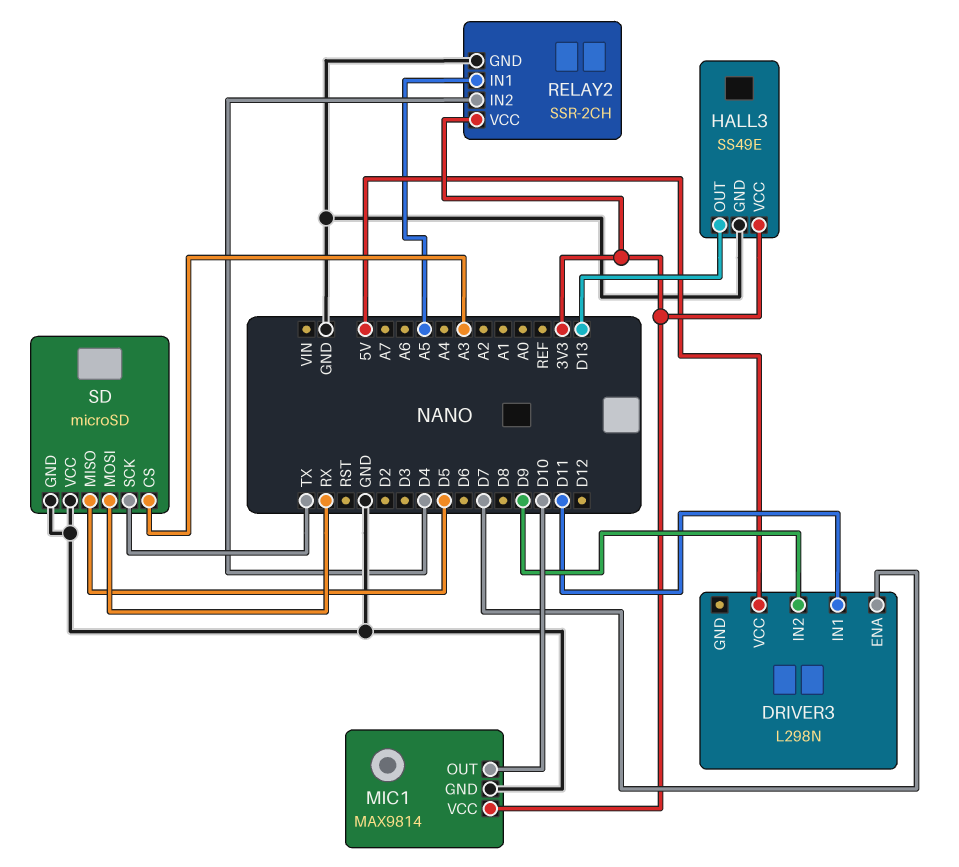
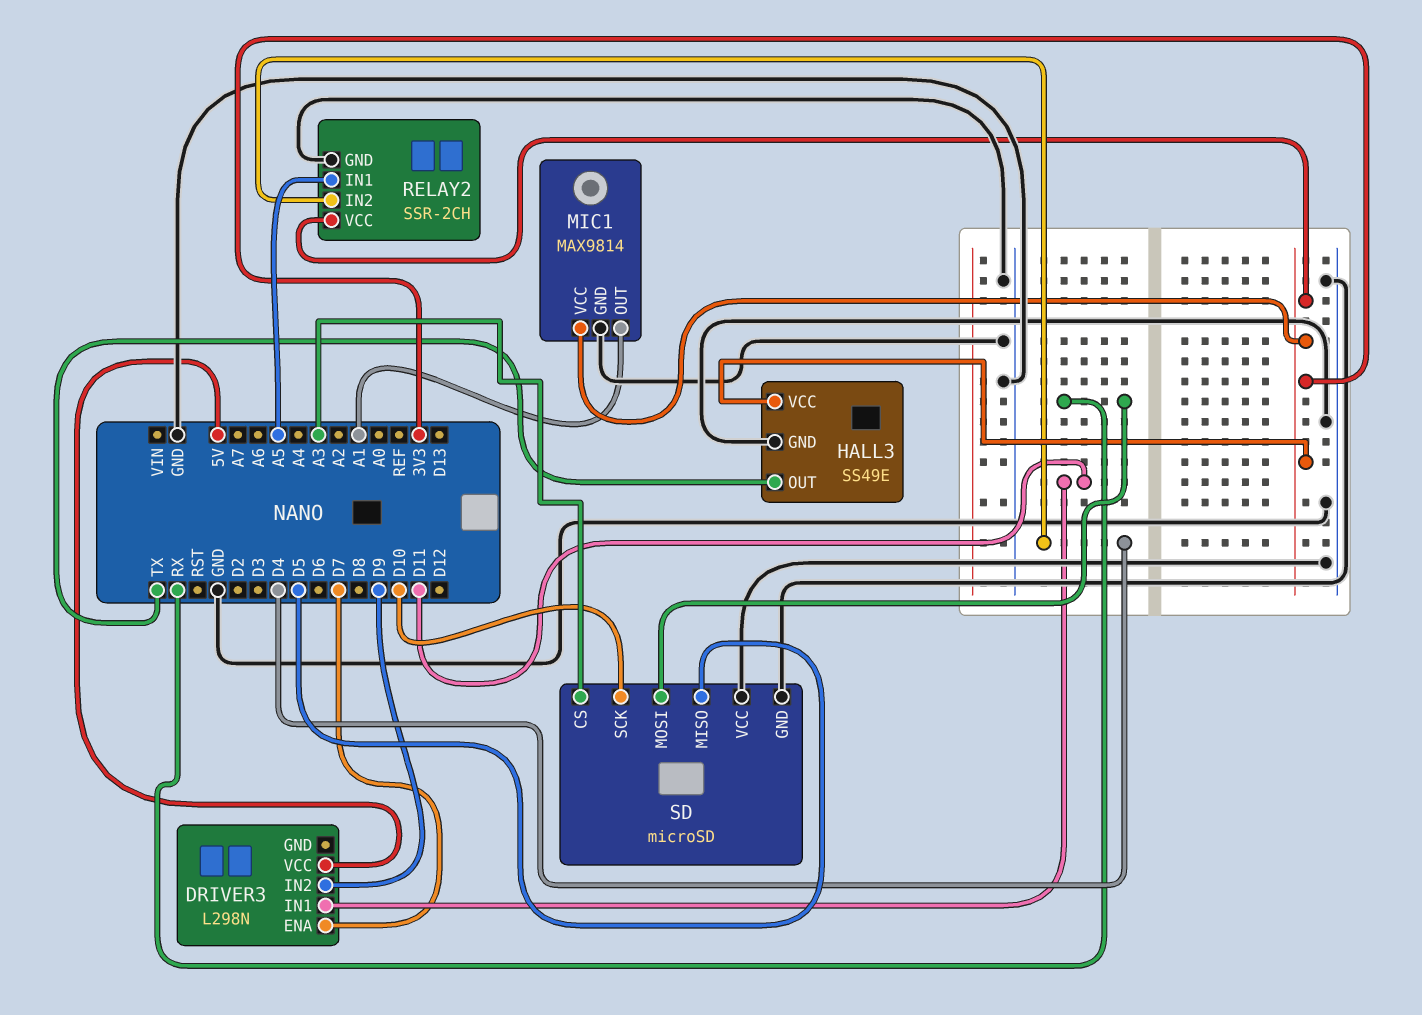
HALL3 pin OUT: D13 -> TX
MIC1 pin OUT: D10 -> A1
SD pin SCK: TX -> D10

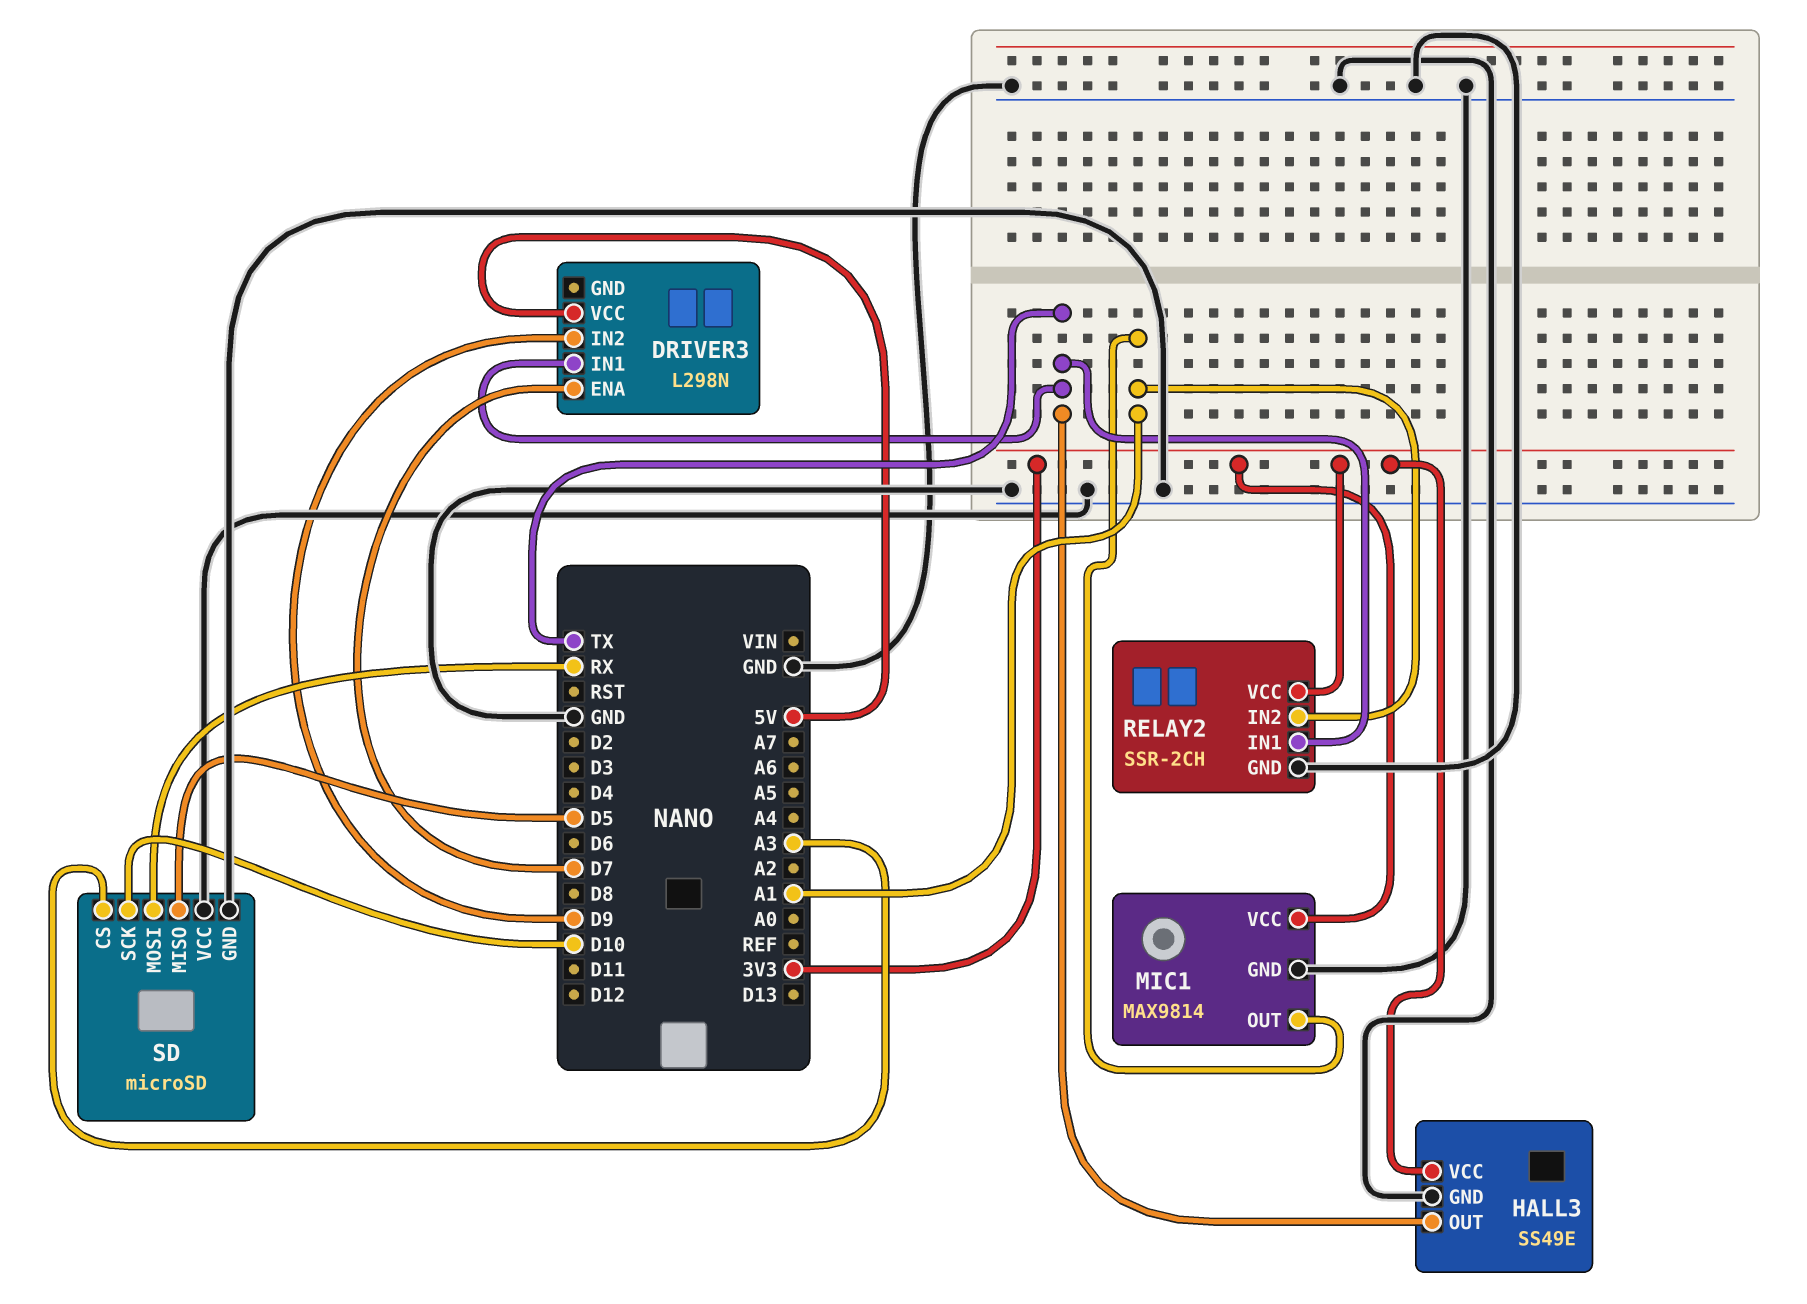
DRIVER3 pin IN1: D11 -> TX
RELAY2 pin IN1: A5 -> TX
RELAY2 pin IN2: D4 -> A1

